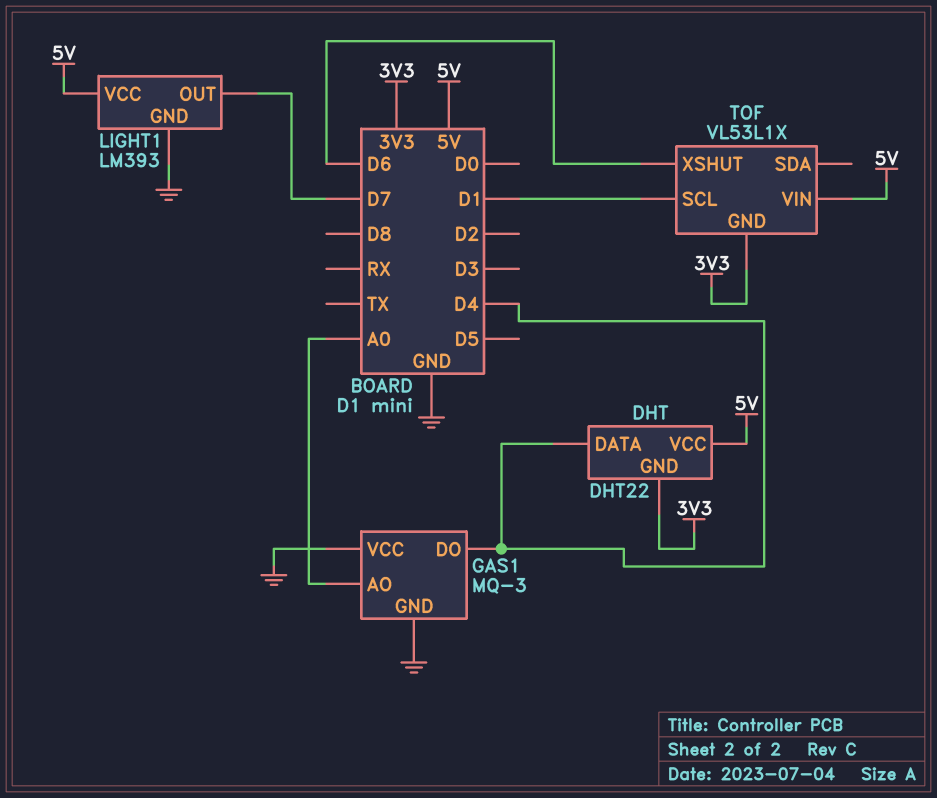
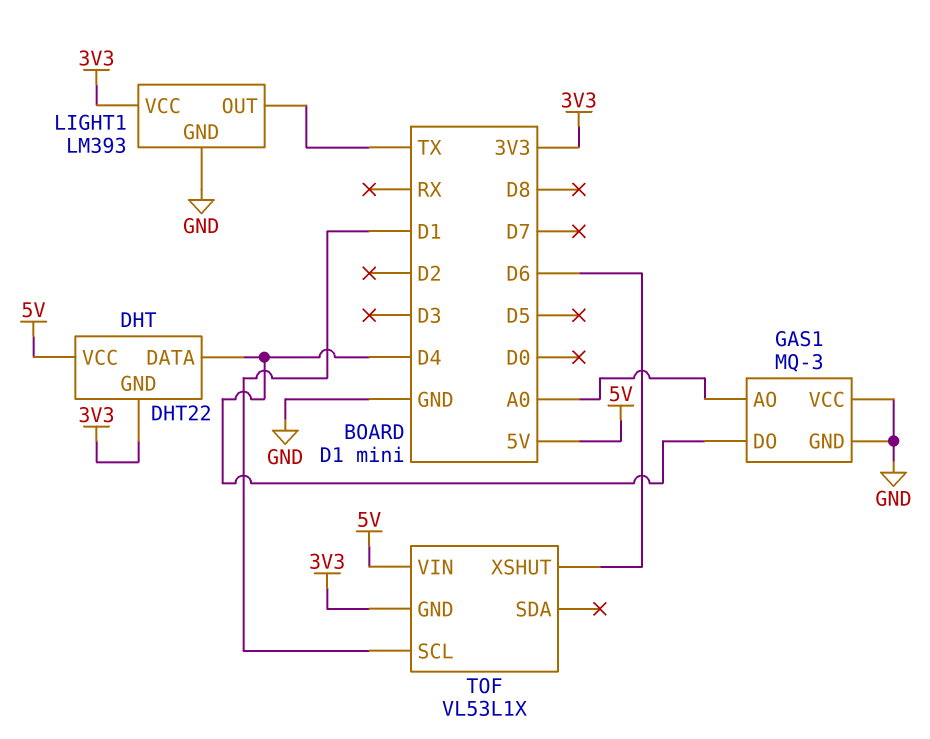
LIGHT1 pin OUT: D7 -> TX
LIGHT1 pin VCC: 5V -> 3V3

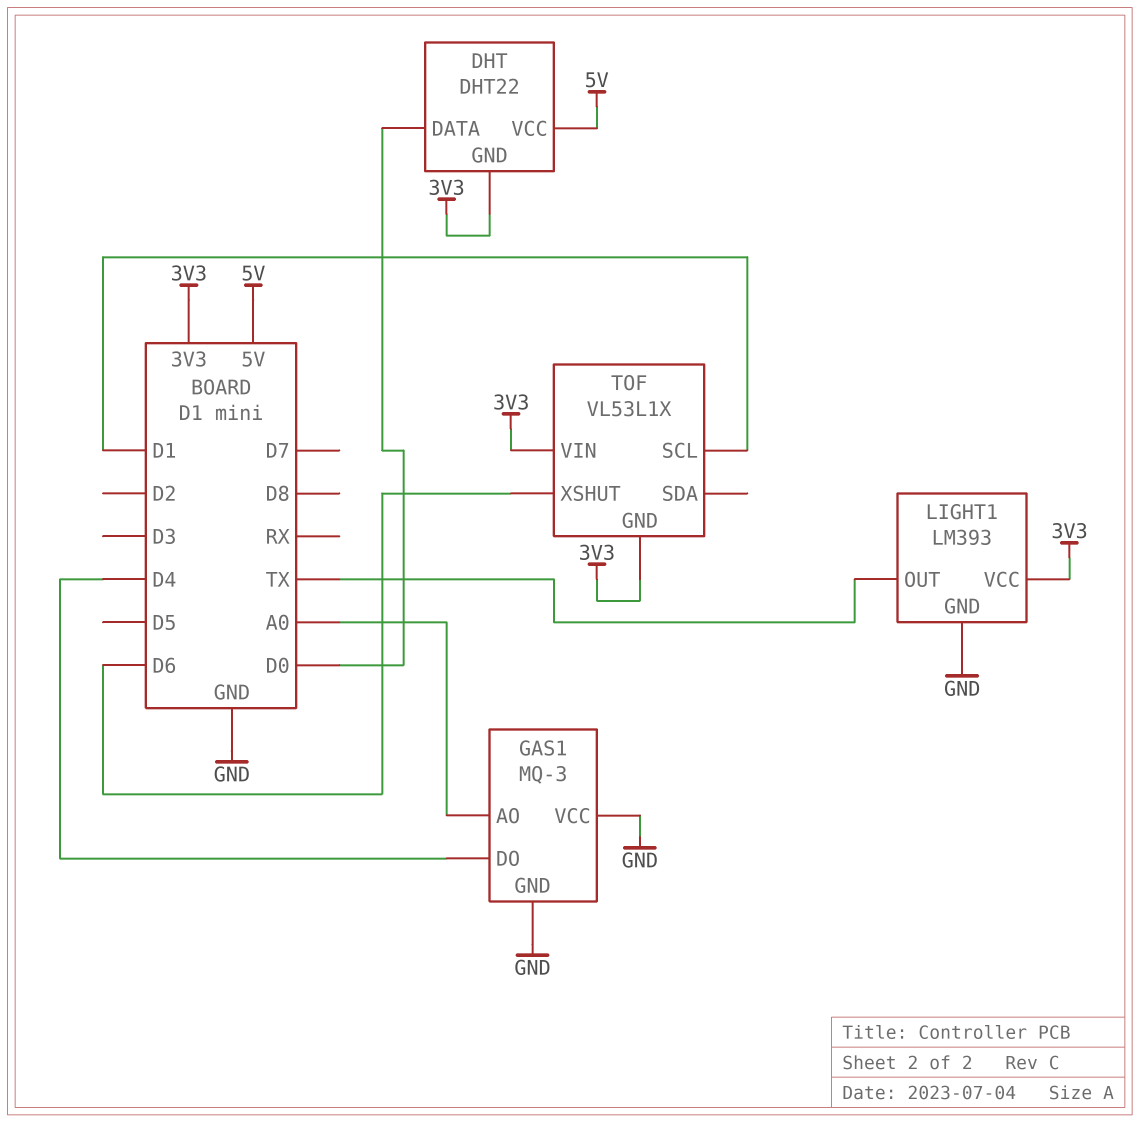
DHT pin DATA: D4 -> D0
TOF pin VIN: 5V -> 3V3

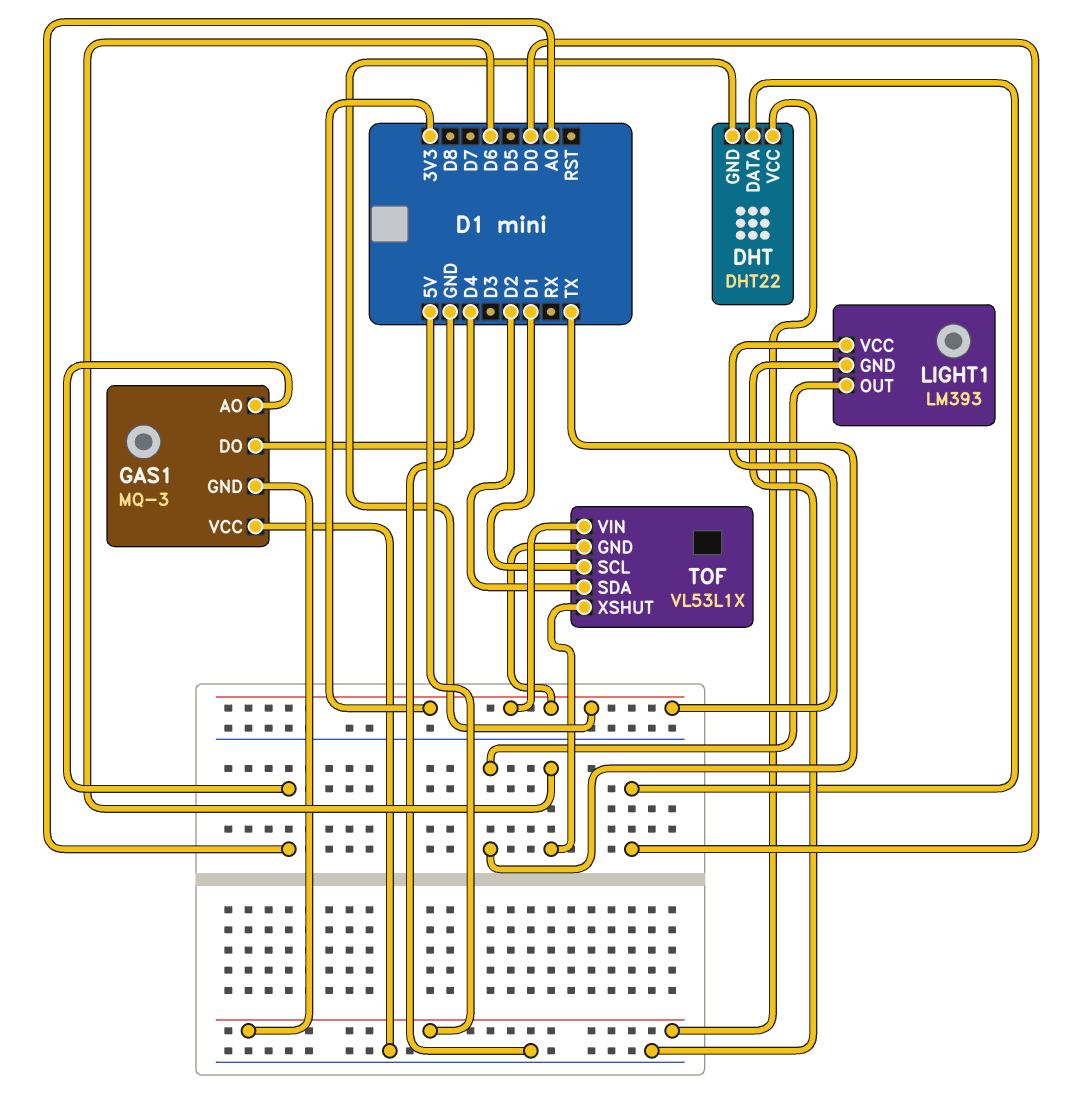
GAS1 pin GND: GND -> 5V
TOF pin SDA: none -> D2

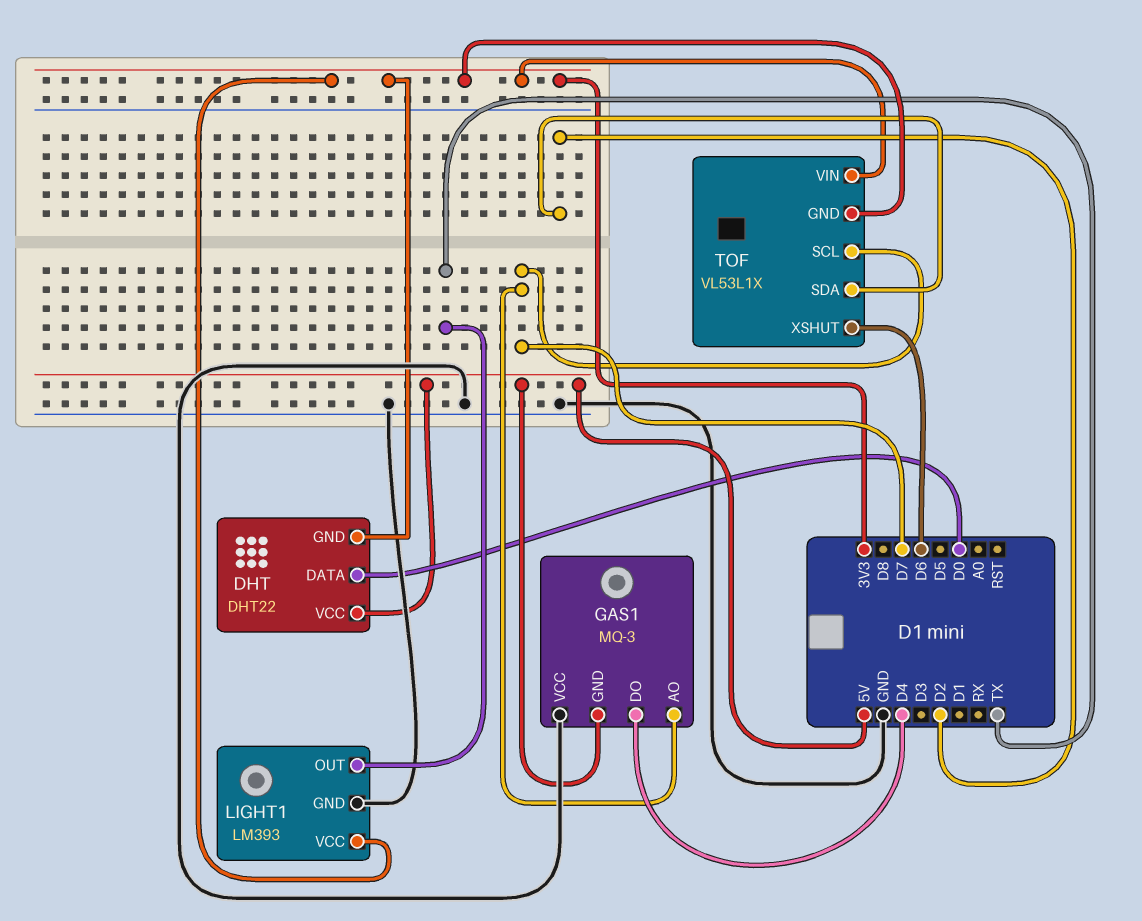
GAS1 pin AO: A0 -> D7
TOF pin SCL: D1 -> D7

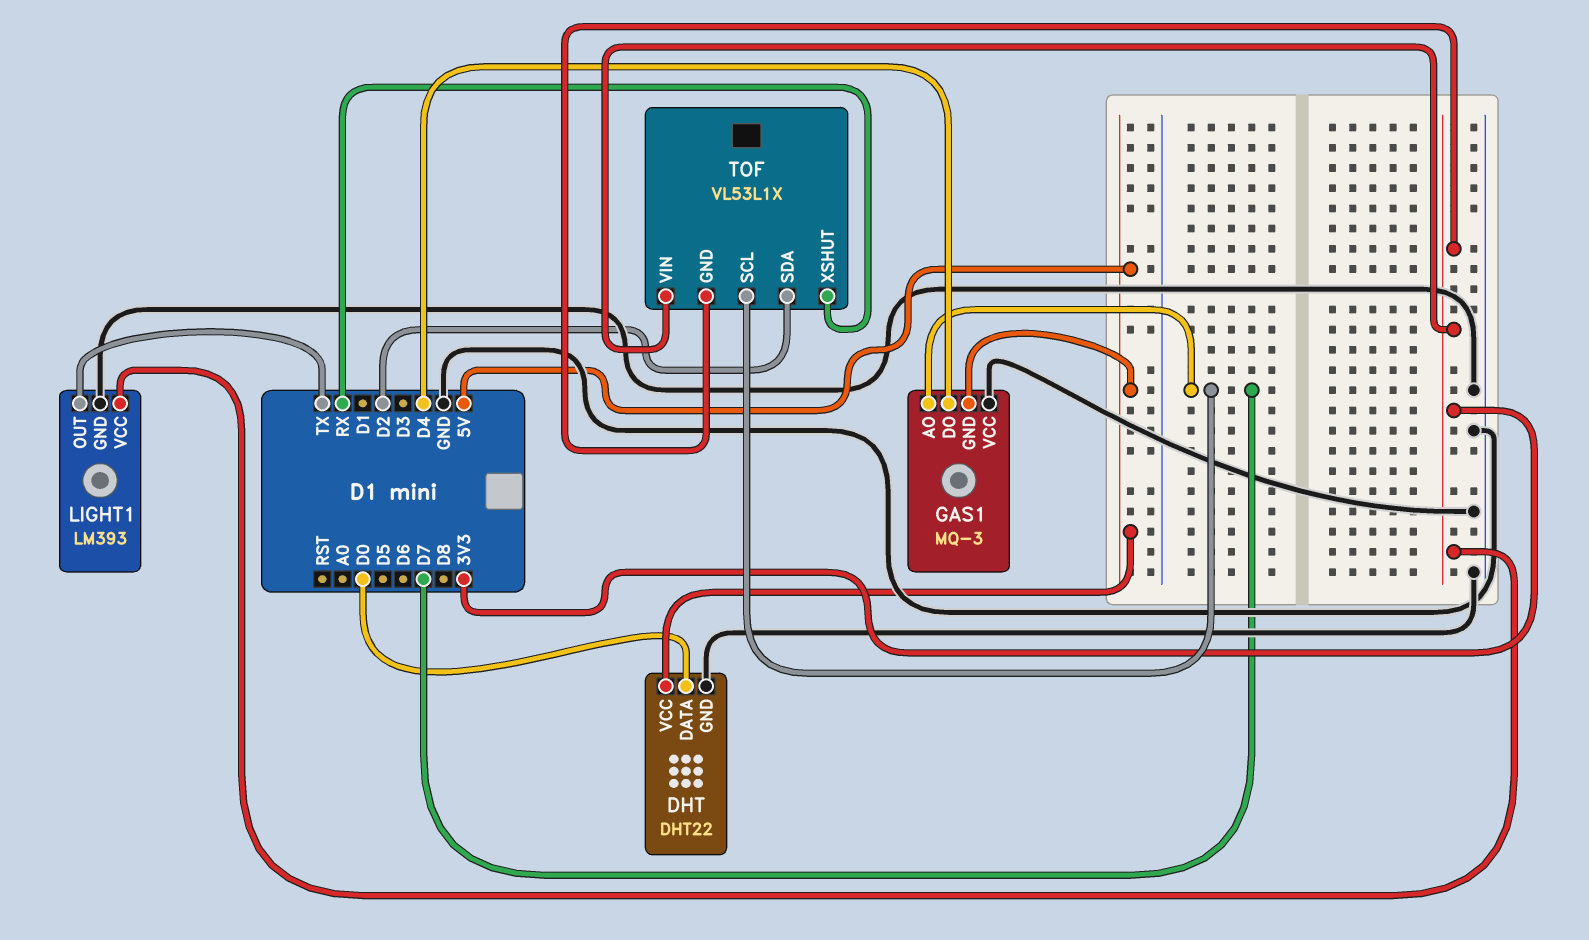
DHT pin GND: 3V3 -> GND
TOF pin XSHUT: D6 -> RX

